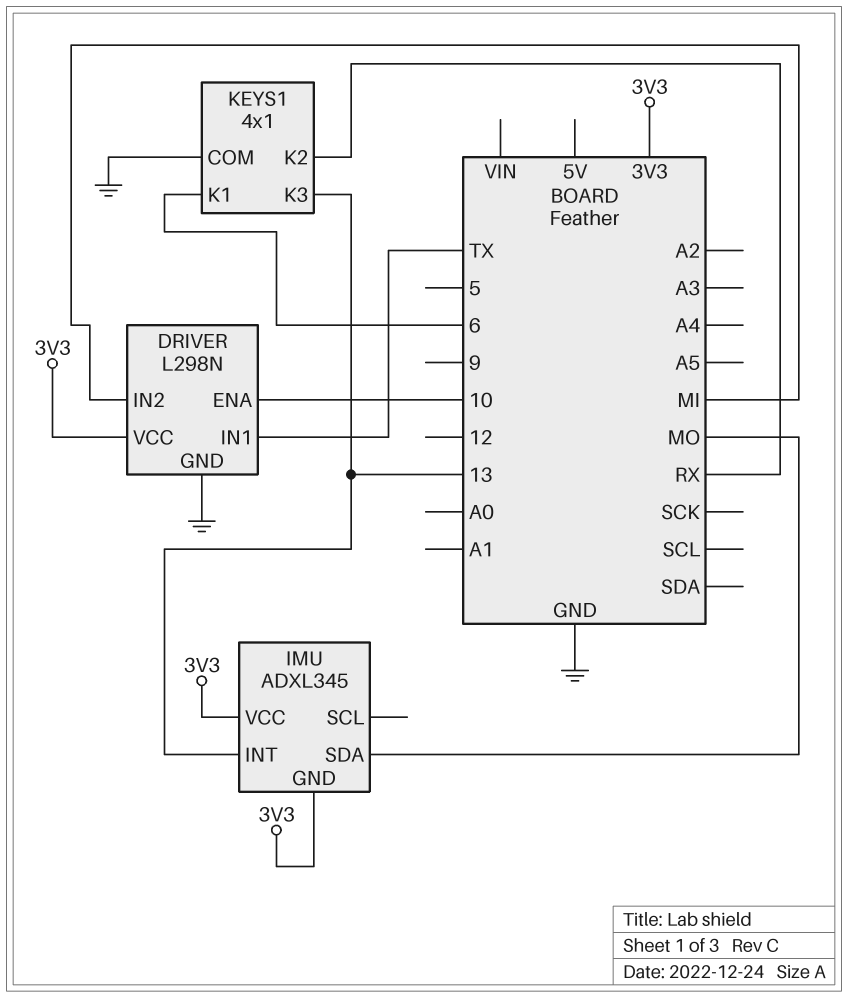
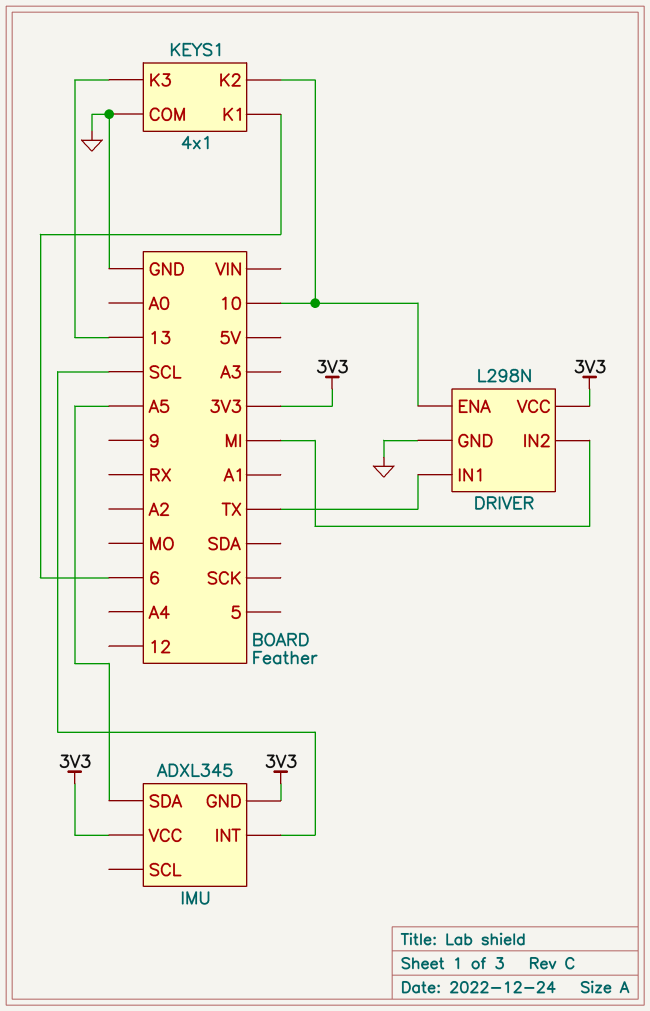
IMU pin INT: 13 -> SCL
IMU pin SDA: MO -> A5
KEYS1 pin K2: RX -> 10

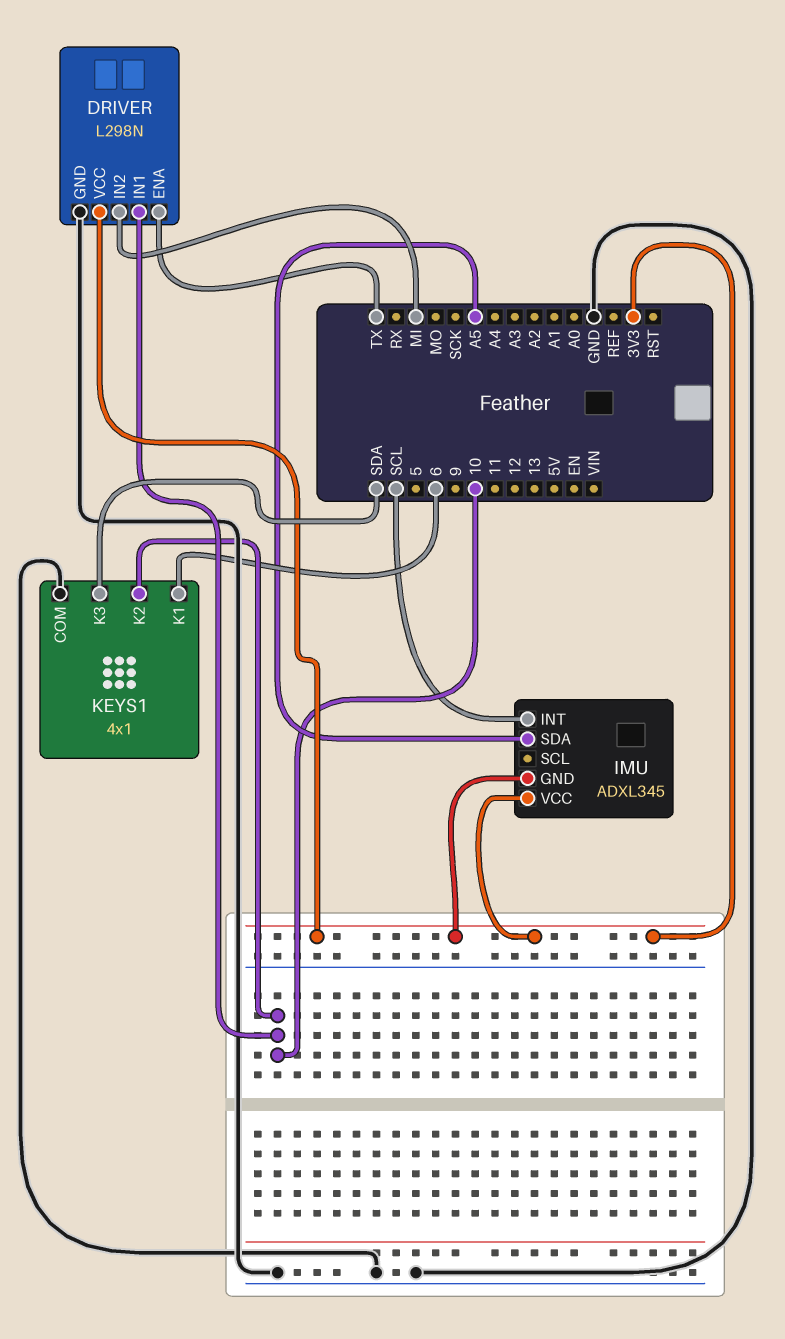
DRIVER pin ENA: 10 -> TX
DRIVER pin IN1: TX -> 10
KEYS1 pin K3: 13 -> SDA

